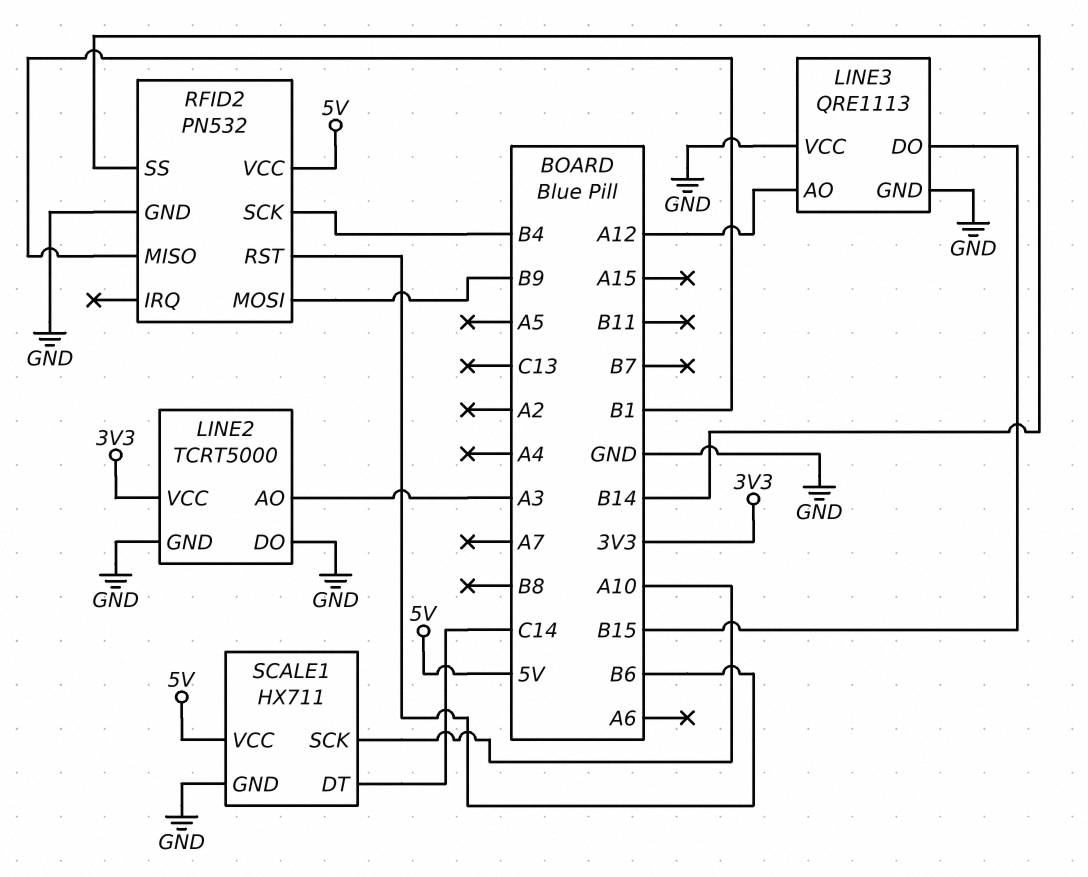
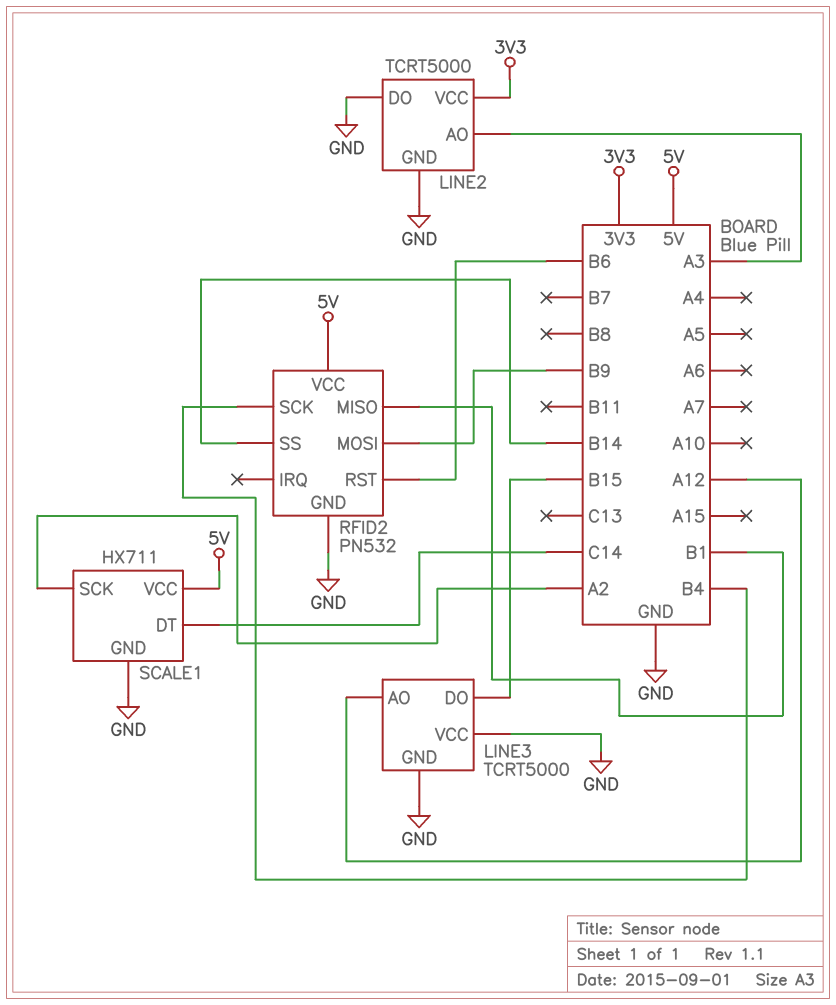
LINE3: QRE1113 -> TCRT5000
SCALE1 pin SCK: A10 -> A2

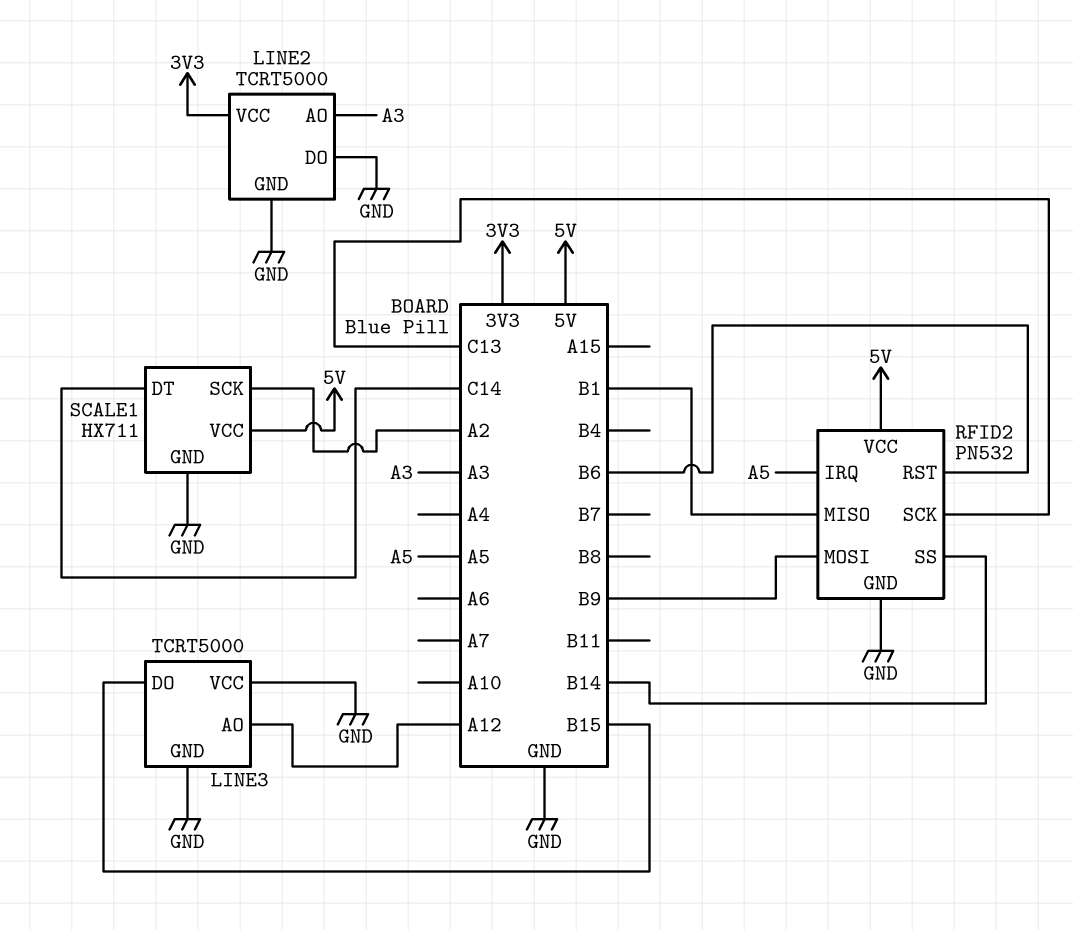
RFID2 pin IRQ: none -> A5
RFID2 pin SCK: B4 -> C13

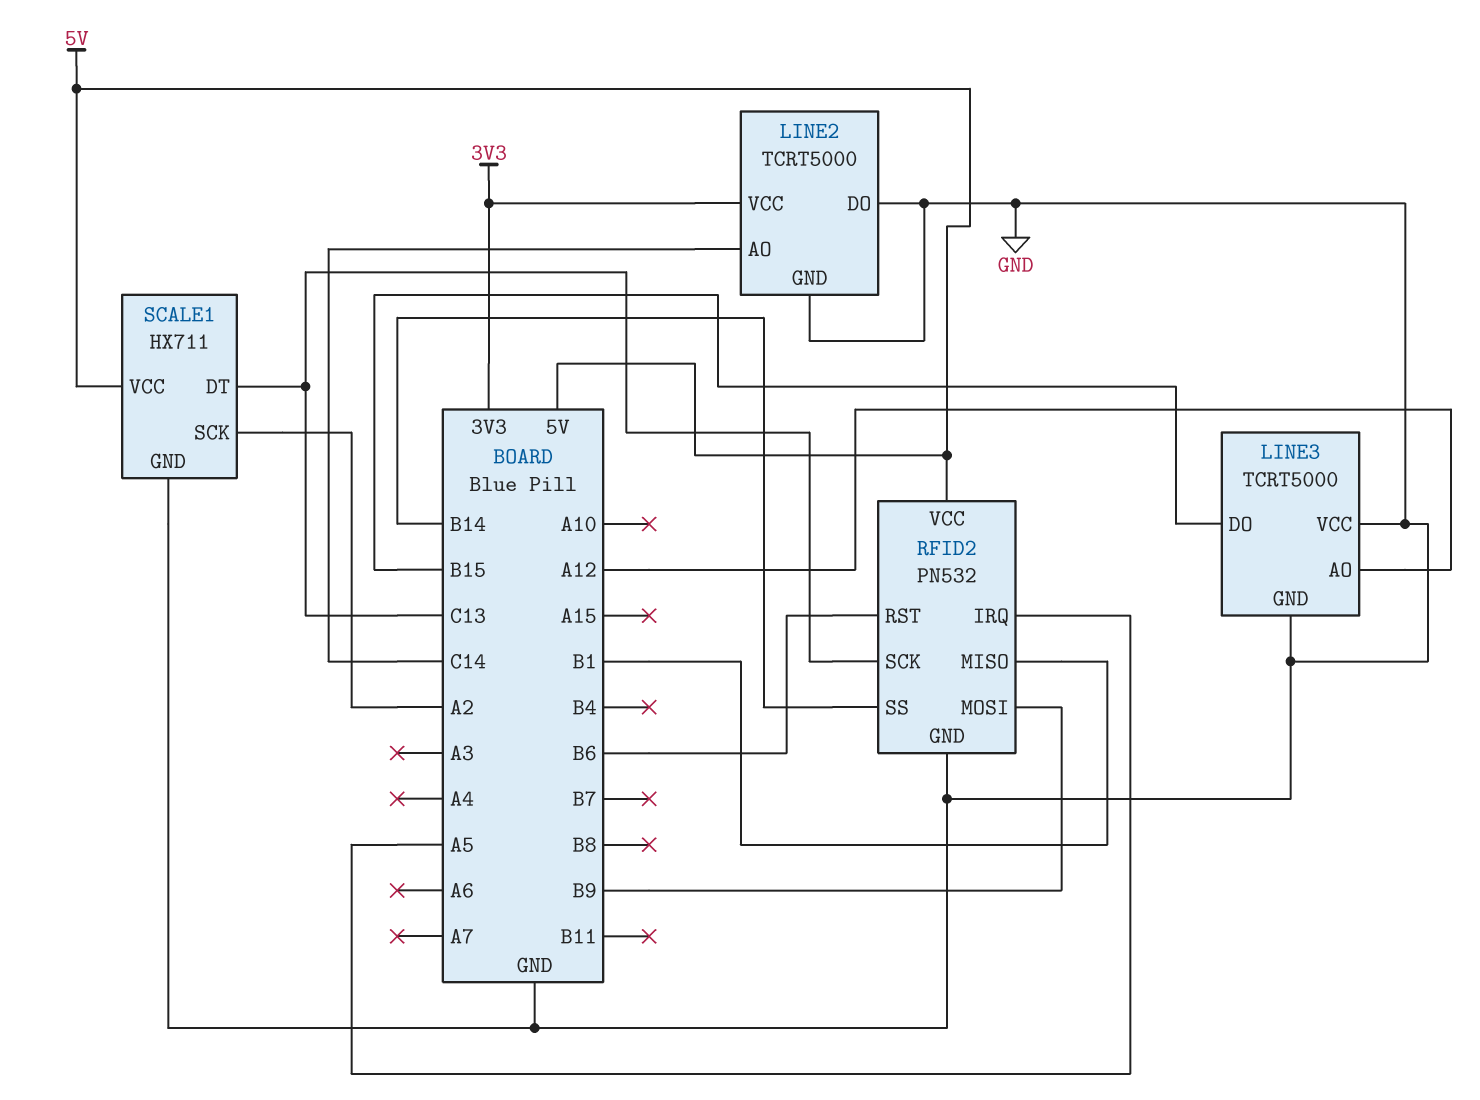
LINE2 pin AO: A3 -> C14
SCALE1 pin DT: C14 -> C13

